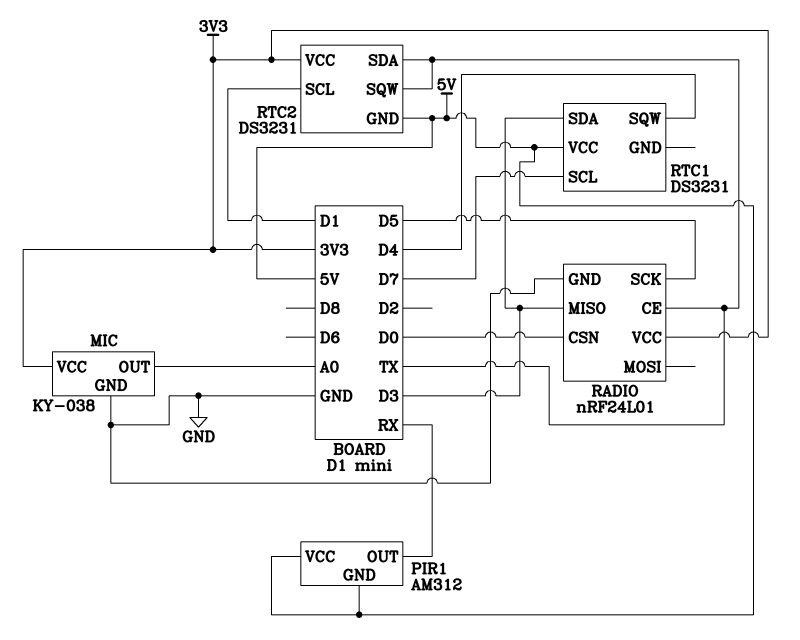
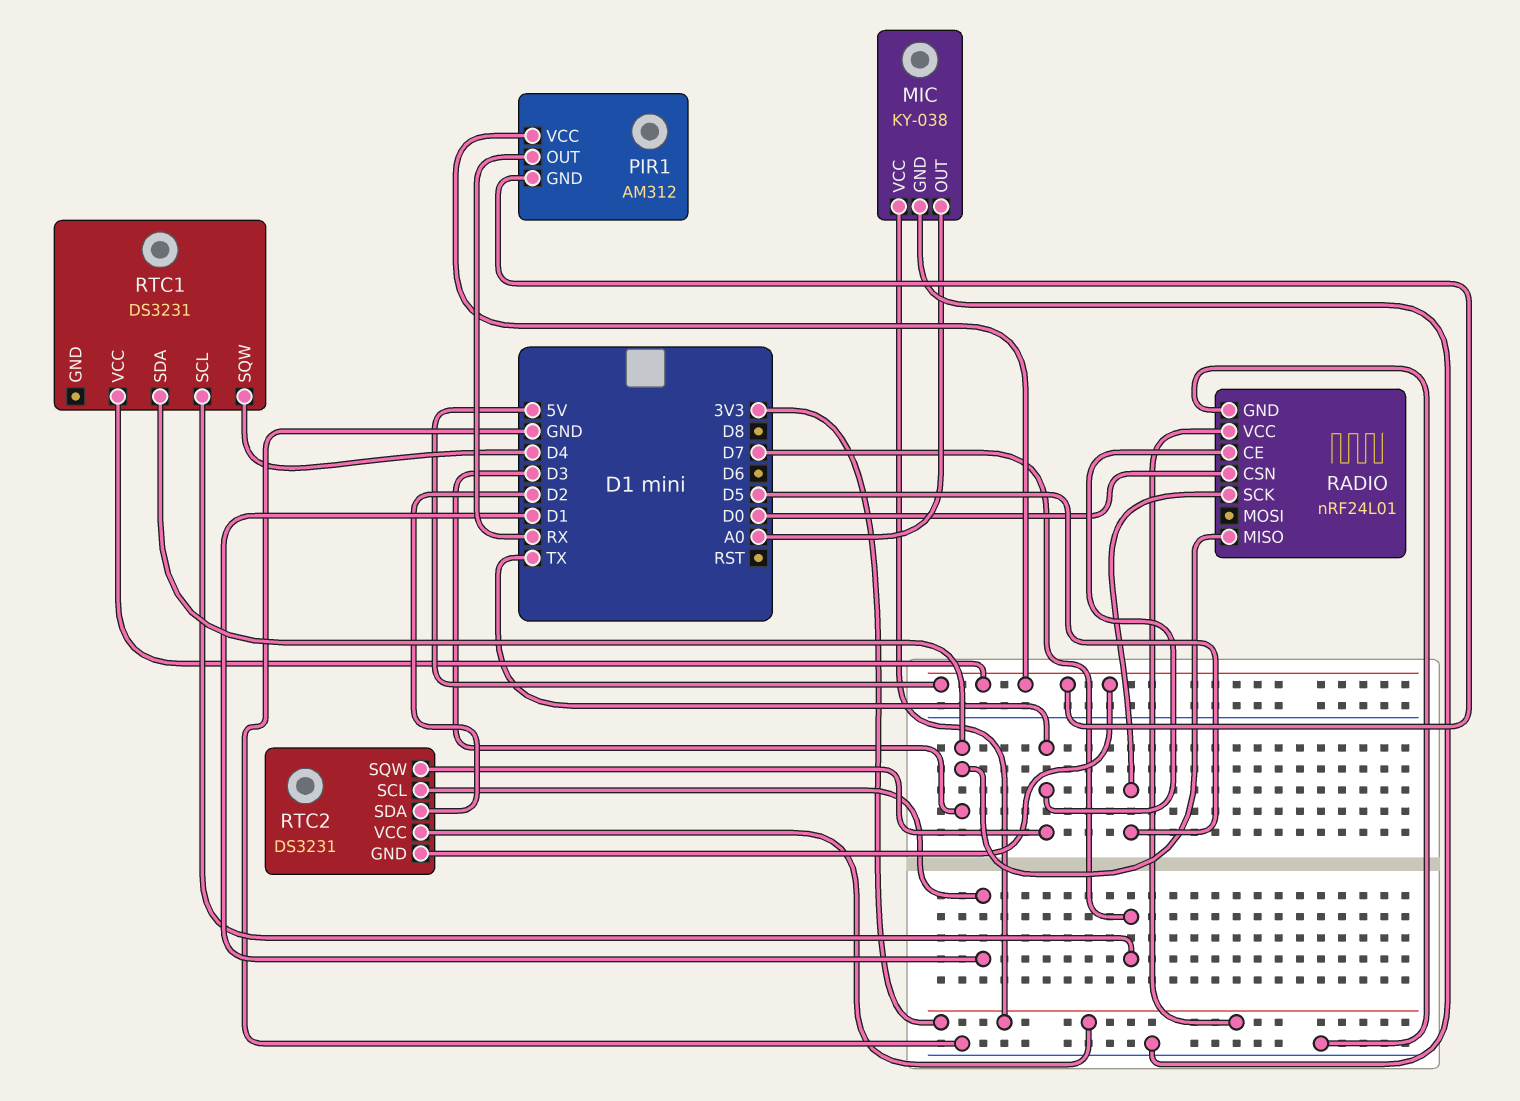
RTC2 pin SDA: TX -> D2

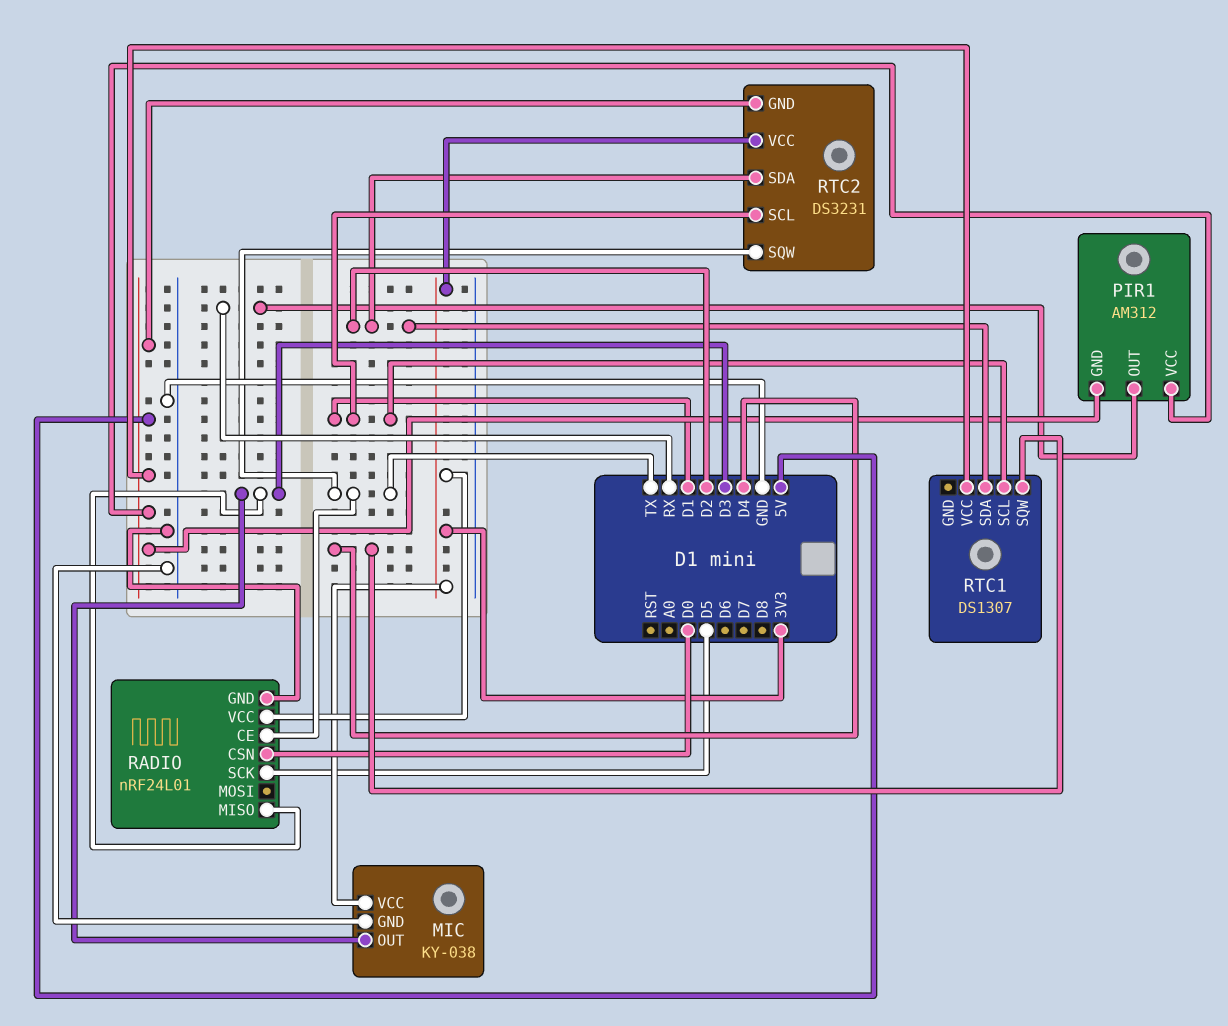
MIC pin OUT: A0 -> D3
RTC1: DS3231 -> DS1307
RTC1 pin SCL: D7 -> D1
RTC1 pin SDA: D3 -> D2

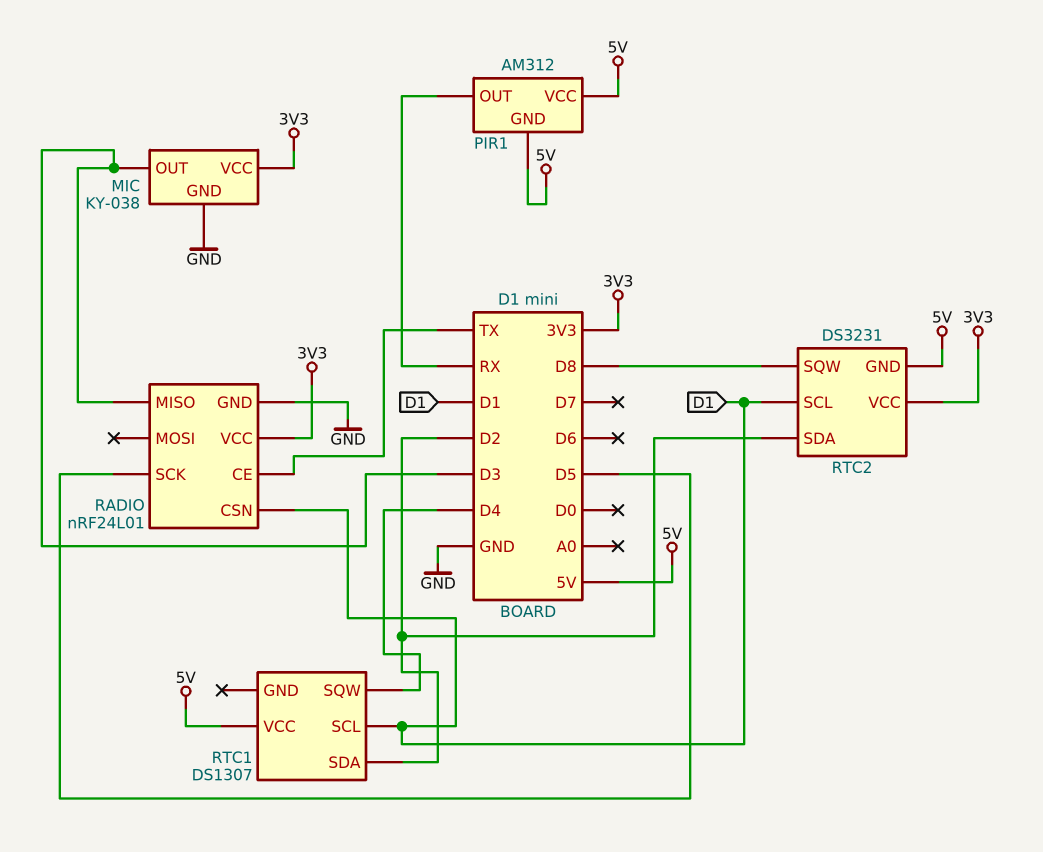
RADIO pin CSN: D0 -> D1
RTC2 pin SQW: TX -> D8

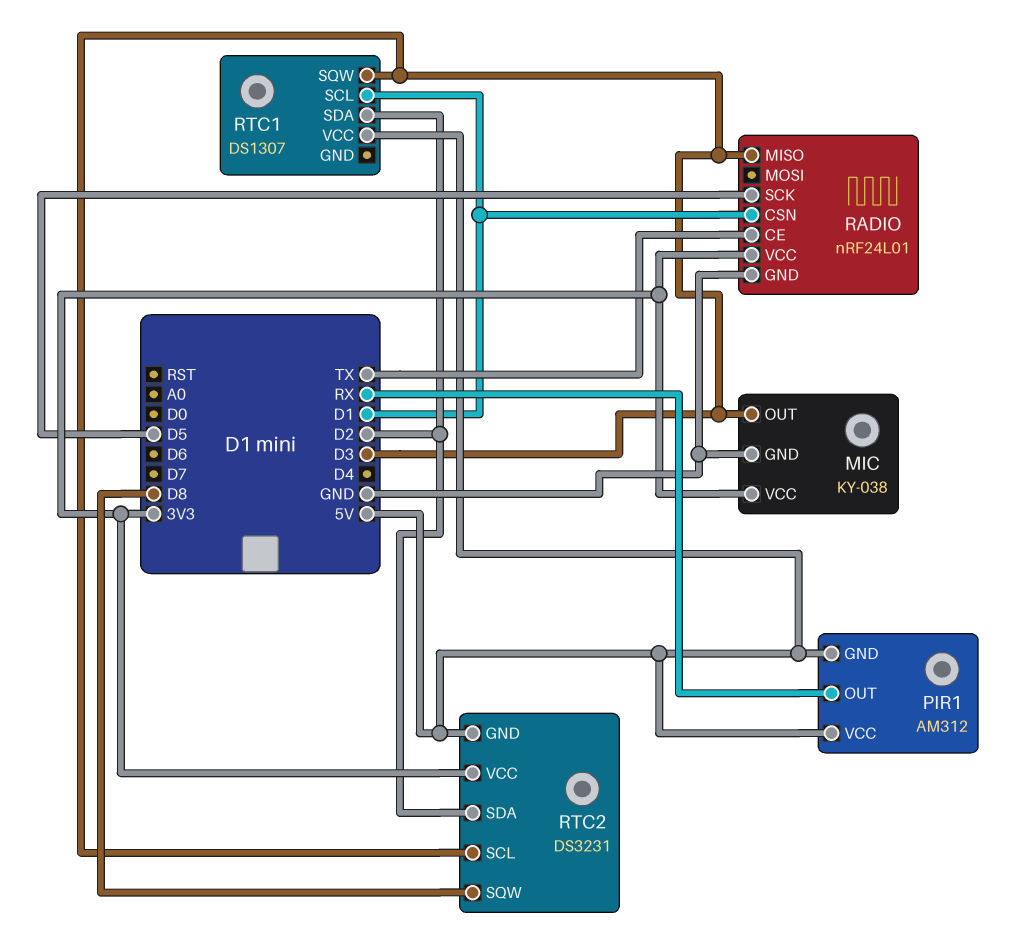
RTC1 pin SQW: D4 -> D3
RTC2 pin SCL: D1 -> D3

